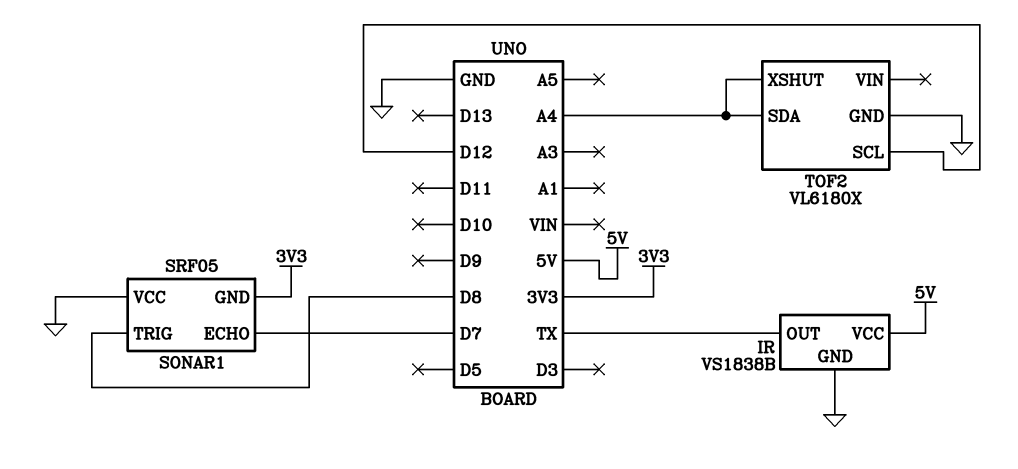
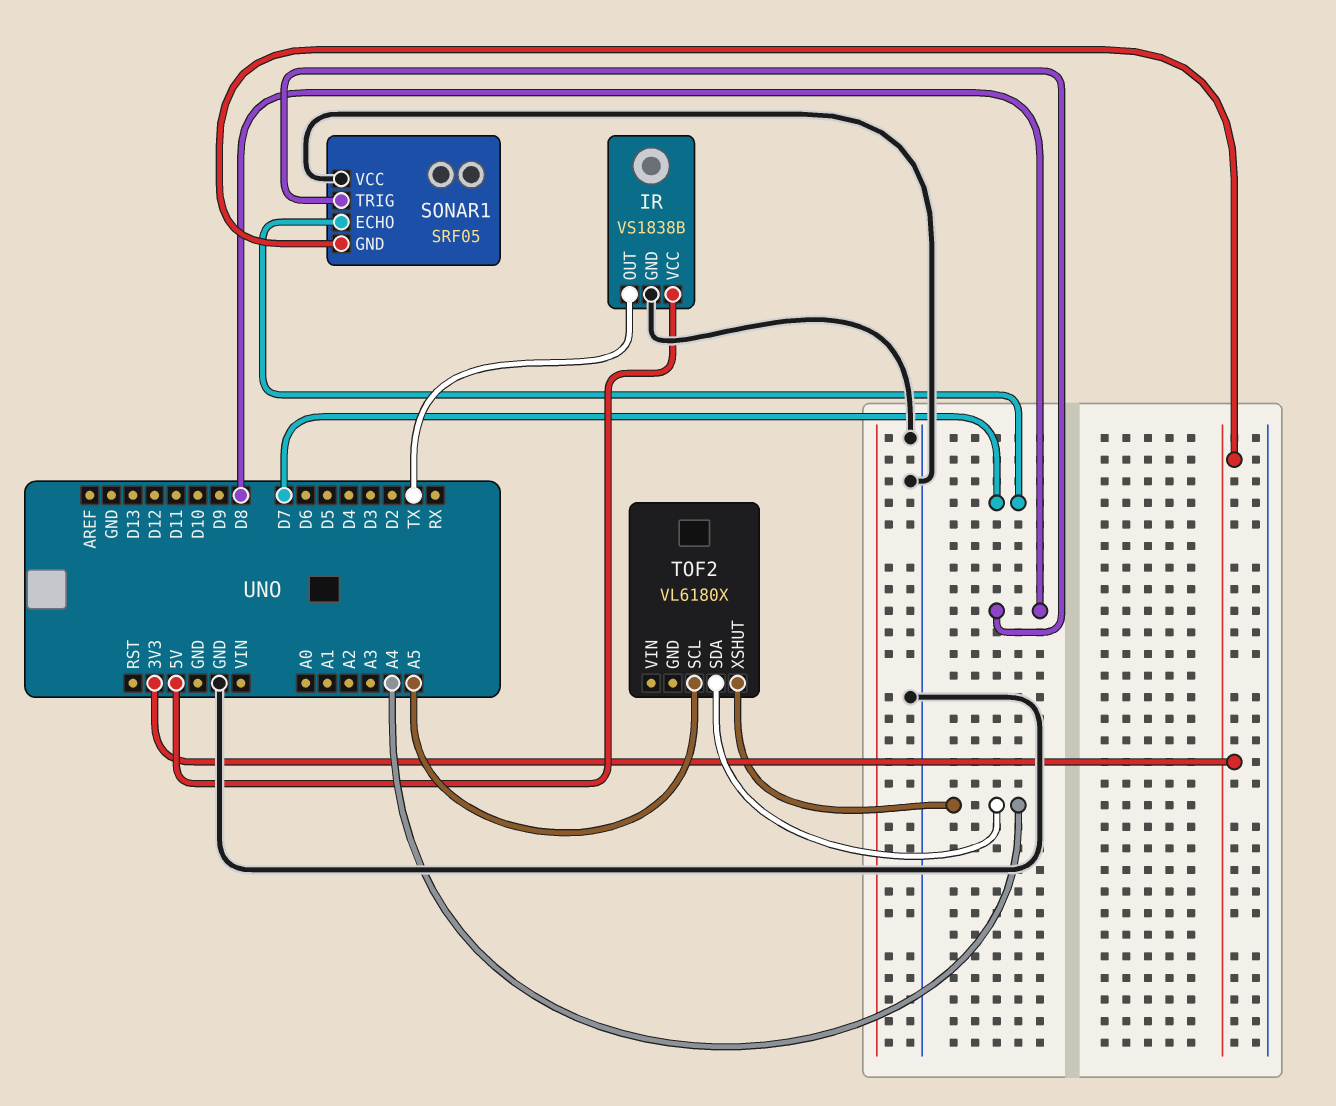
TOF2 pin GND: GND -> none
TOF2 pin SCL: D12 -> A5

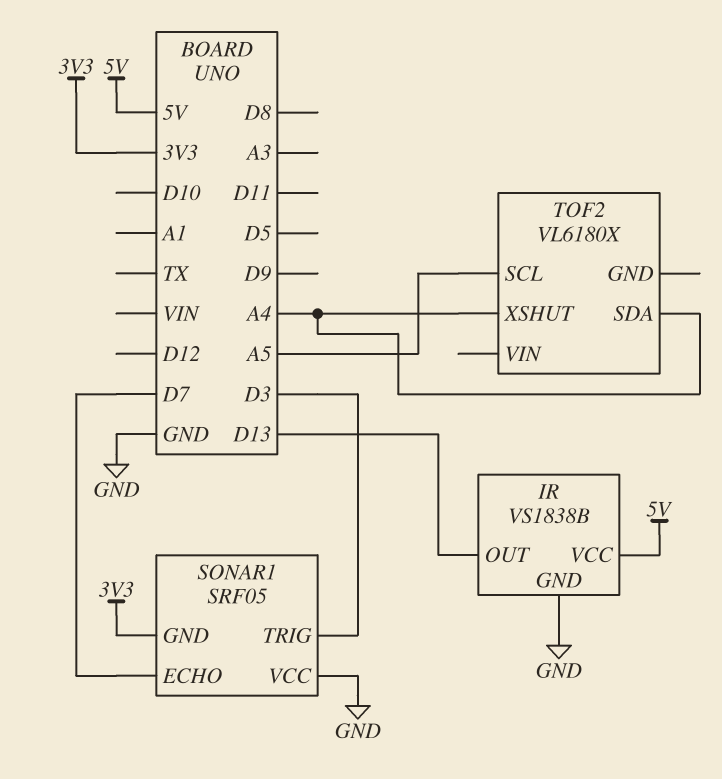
IR pin OUT: TX -> D13
SONAR1 pin TRIG: D8 -> D3

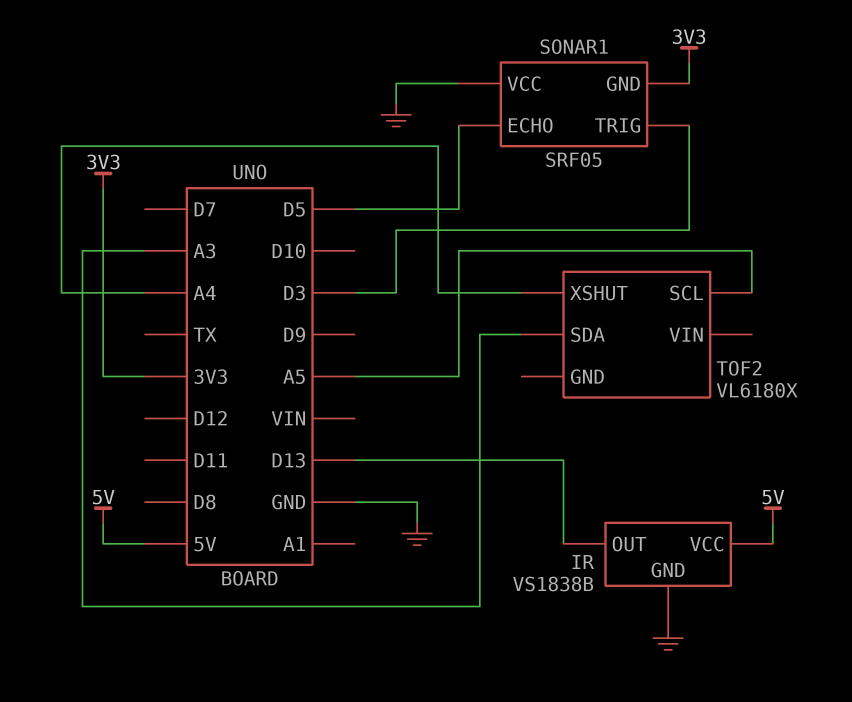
SONAR1 pin ECHO: D7 -> D5
TOF2 pin SDA: A4 -> A3

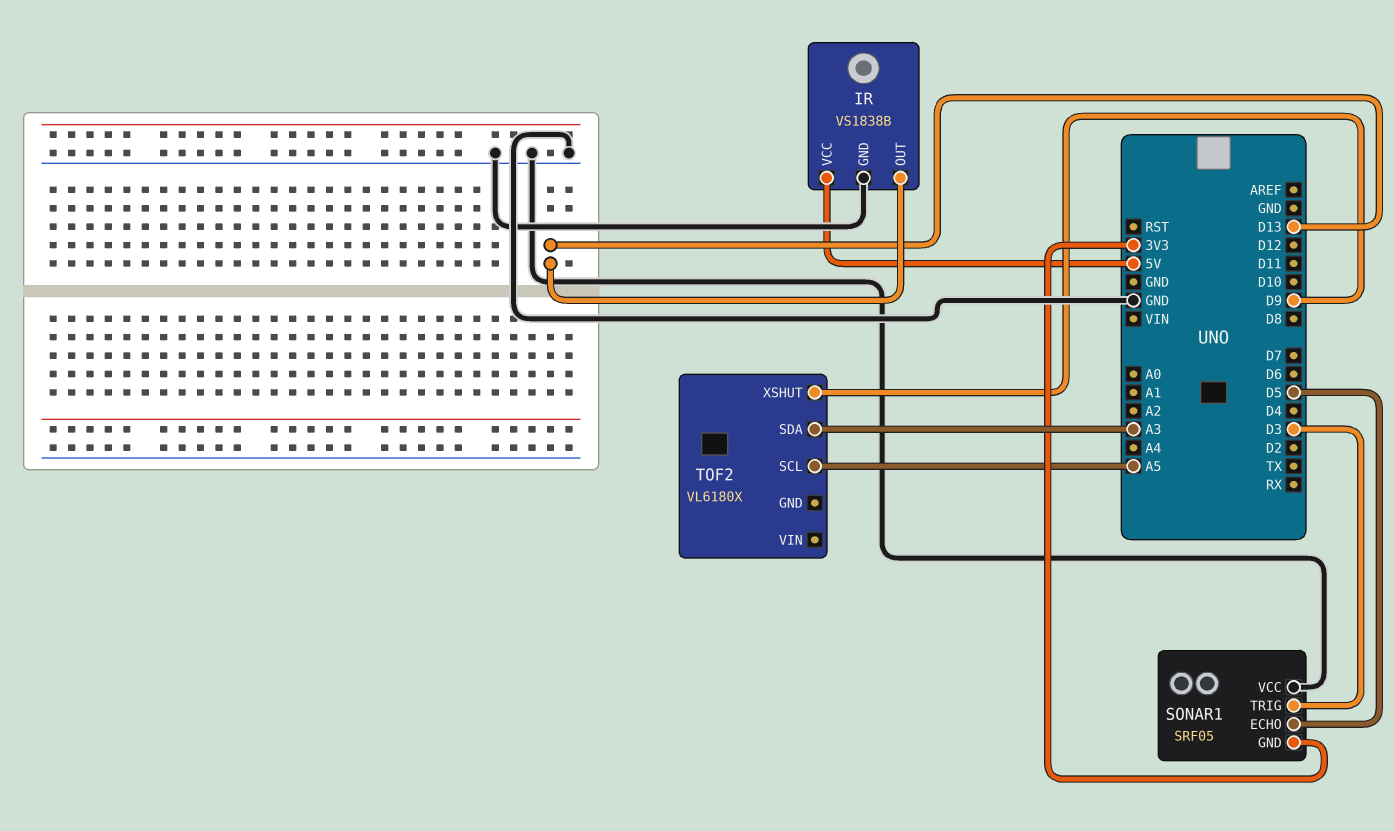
TOF2 pin XSHUT: A4 -> D9

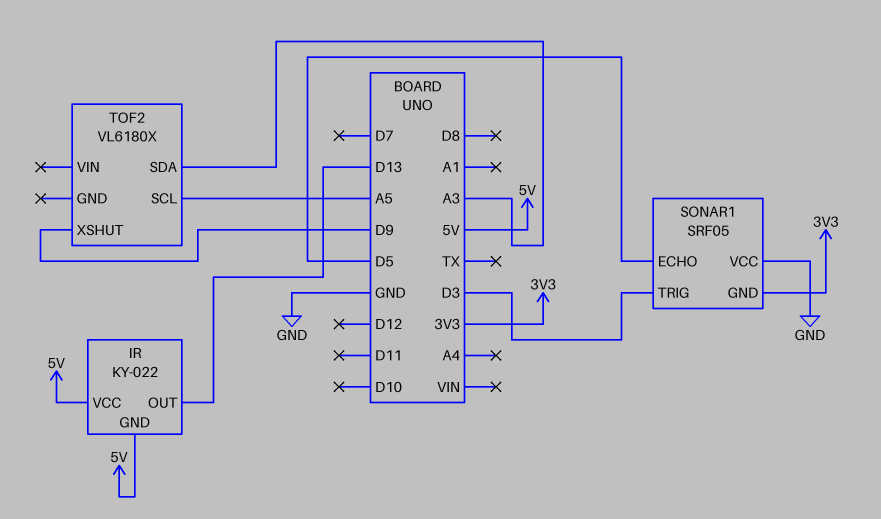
IR: VS1838B -> KY-022
IR pin GND: GND -> 5V

